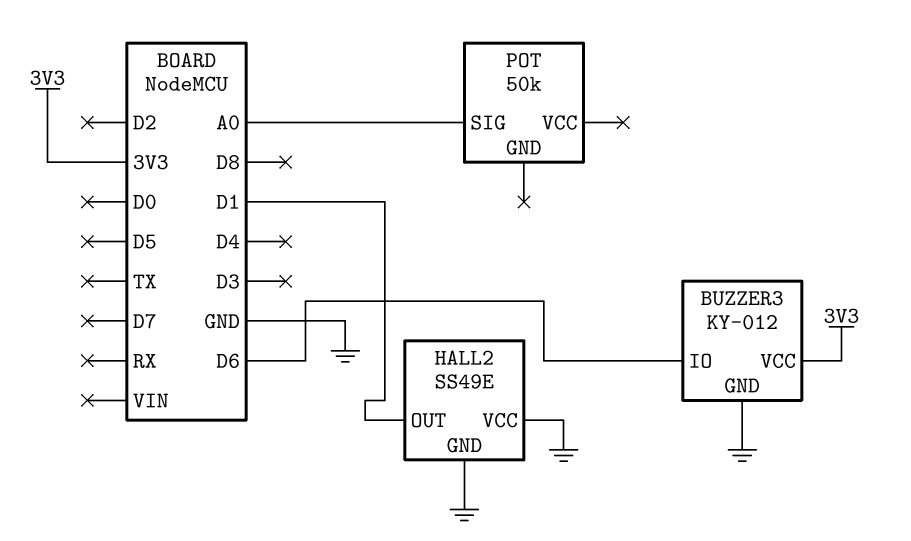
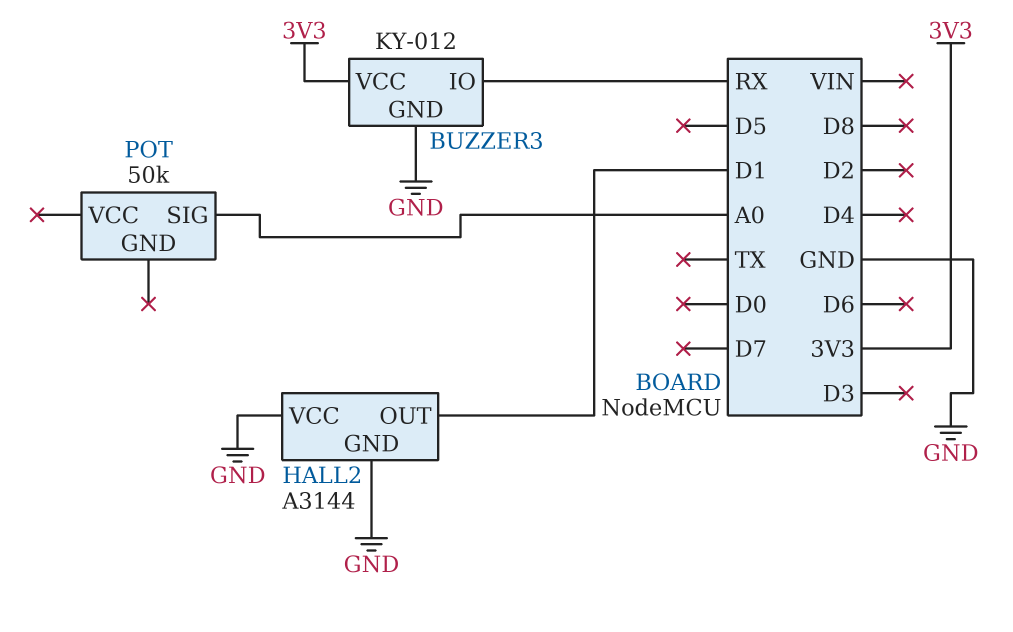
BUZZER3 pin IO: D6 -> RX
HALL2: SS49E -> A3144

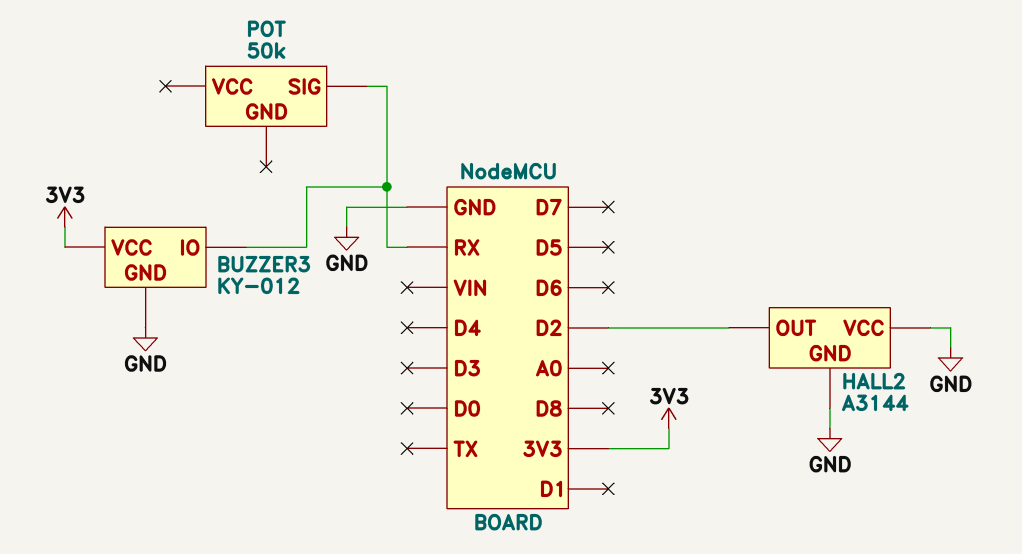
HALL2 pin OUT: D1 -> D2
POT pin SIG: A0 -> RX

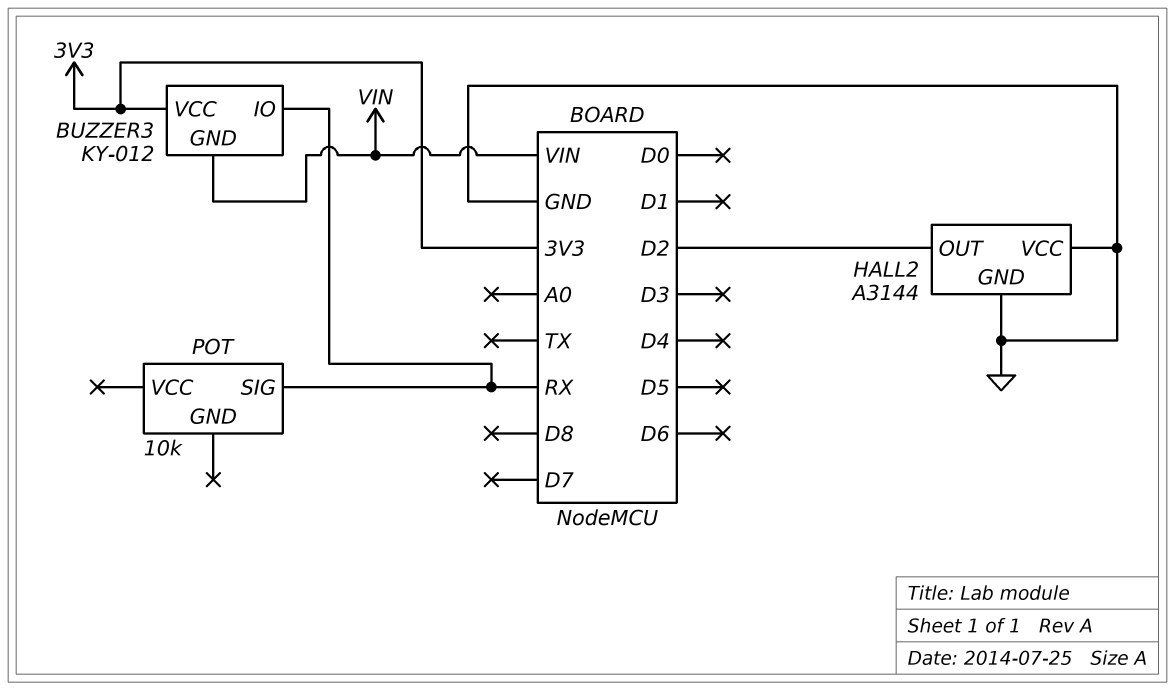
BUZZER3 pin GND: GND -> VIN
POT: 50k -> 10k

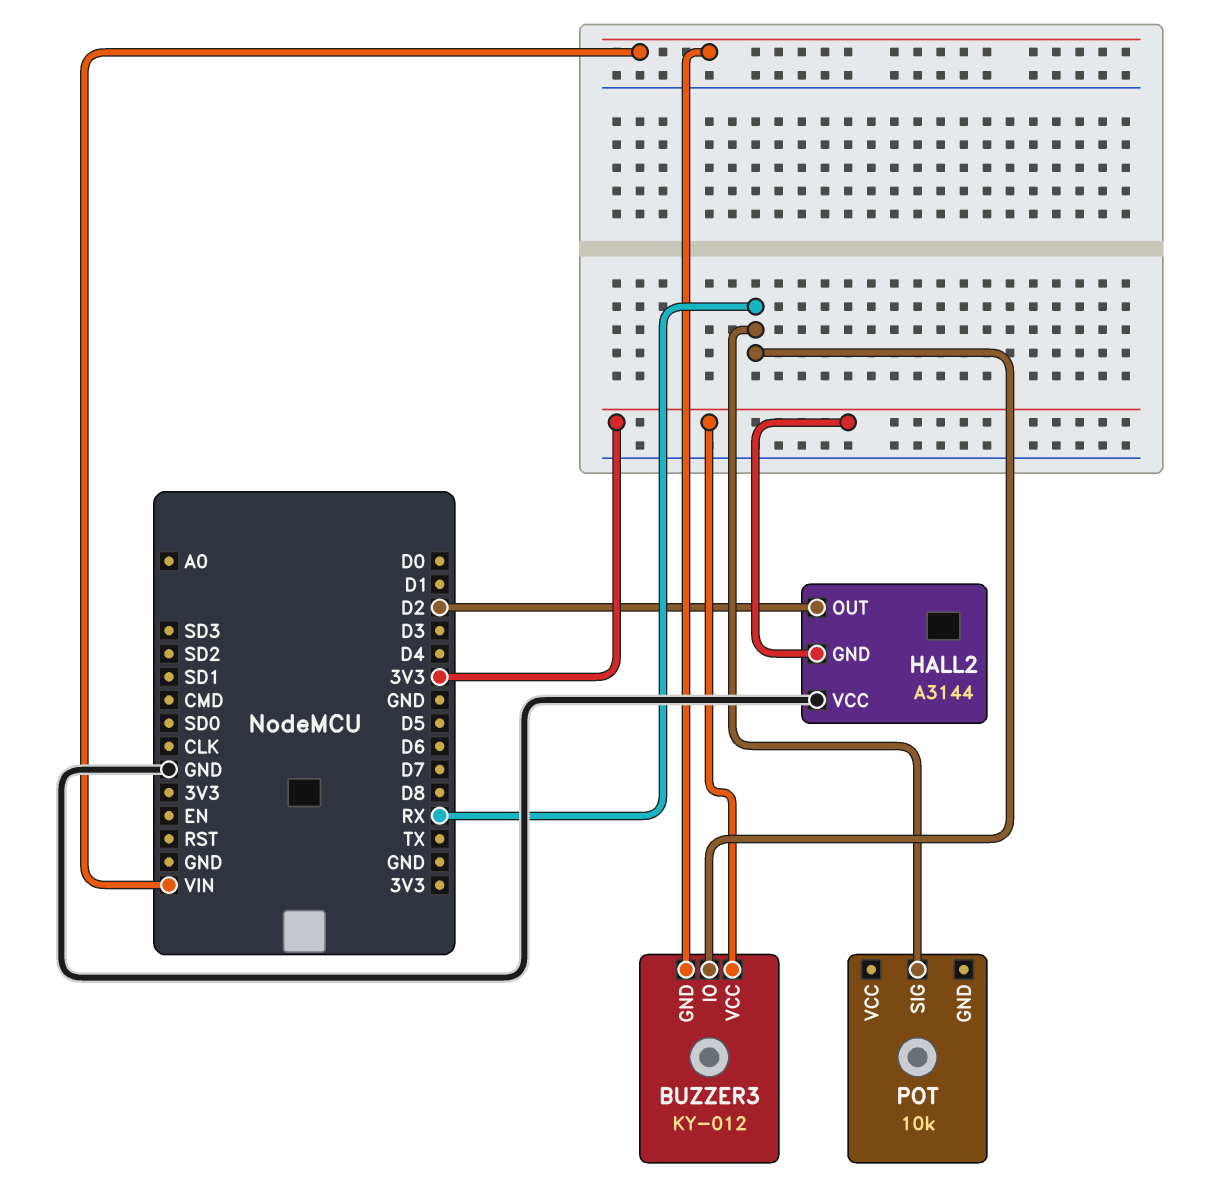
HALL2 pin GND: GND -> 3V3

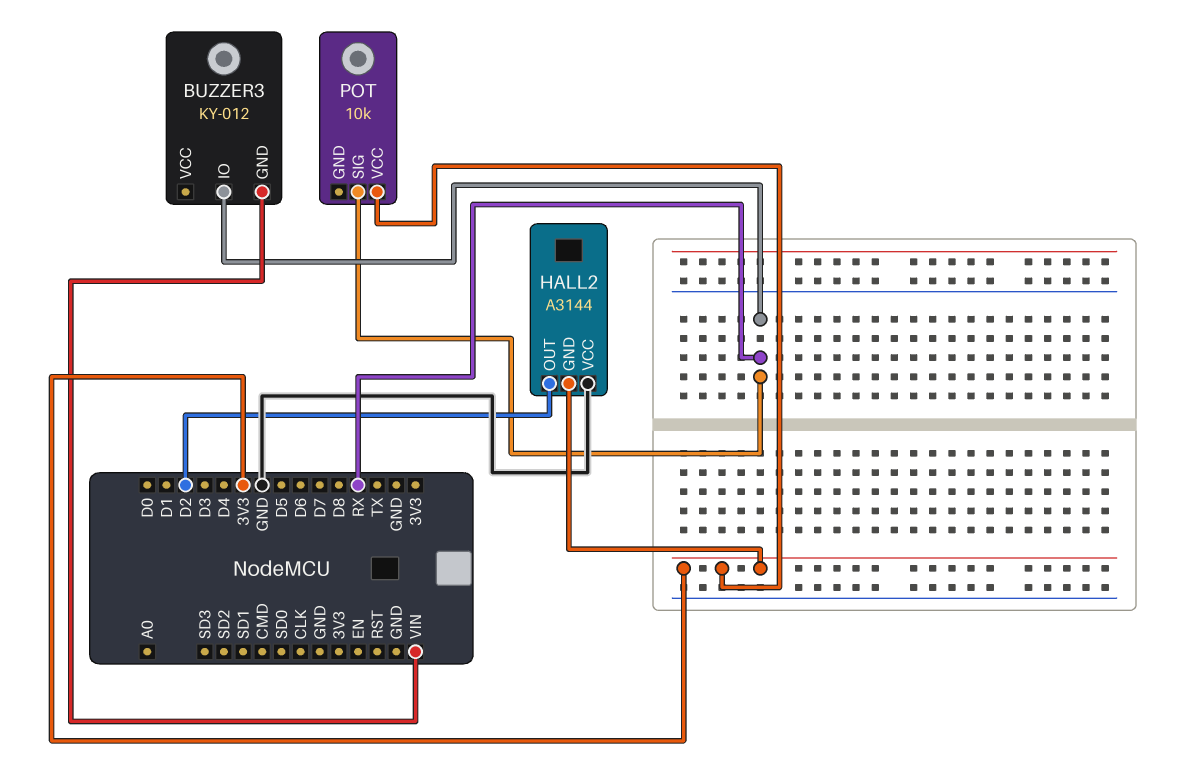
BUZZER3 pin VCC: 3V3 -> none
POT pin VCC: none -> 3V3

